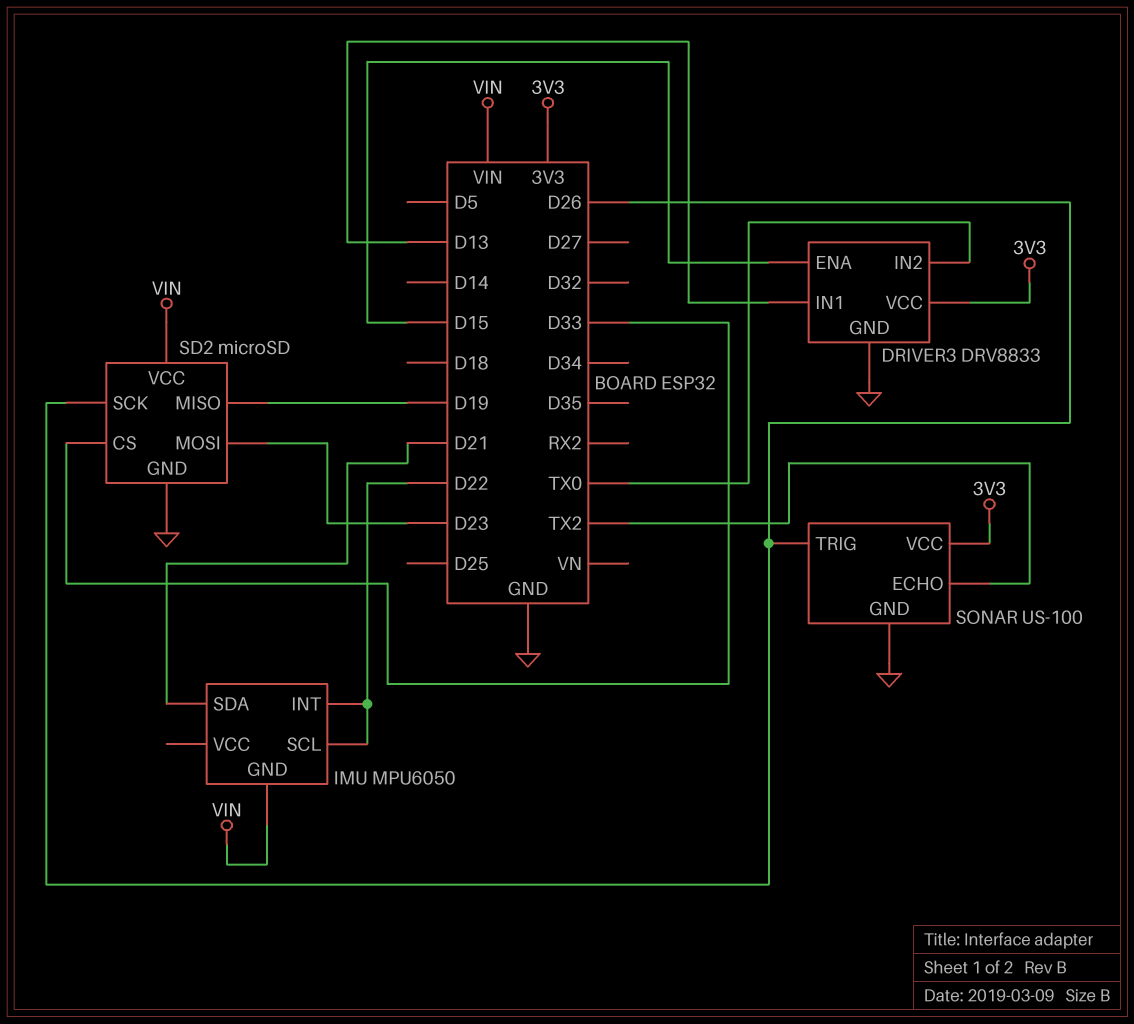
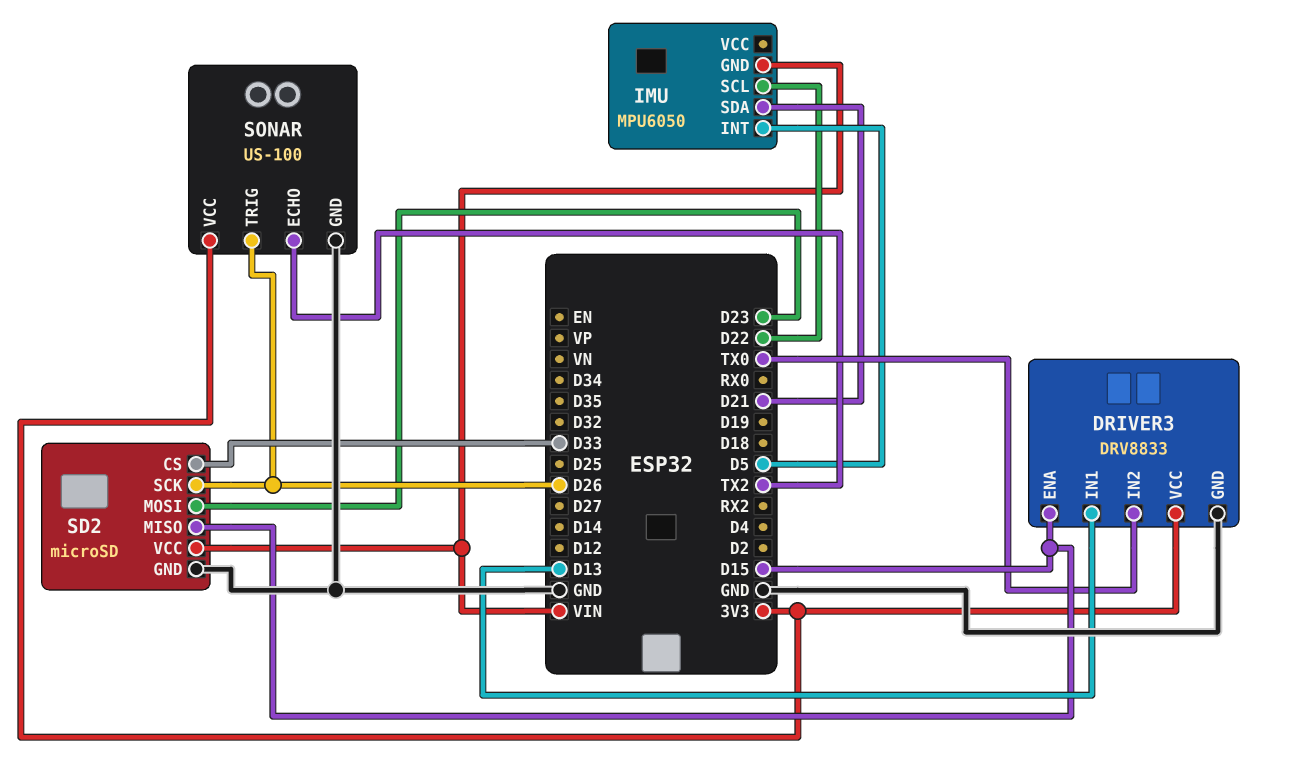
IMU pin INT: D22 -> D5
SD2 pin MISO: D19 -> D15

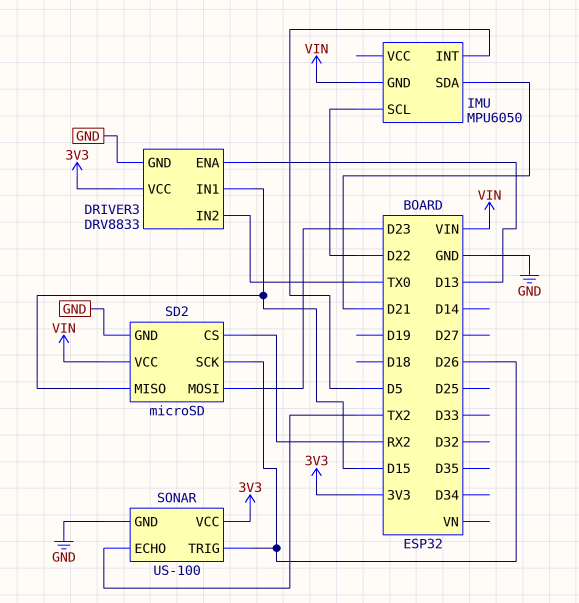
DRIVER3 pin ENA: D15 -> D13
DRIVER3 pin IN1: D13 -> D15
SD2 pin CS: D33 -> RX2

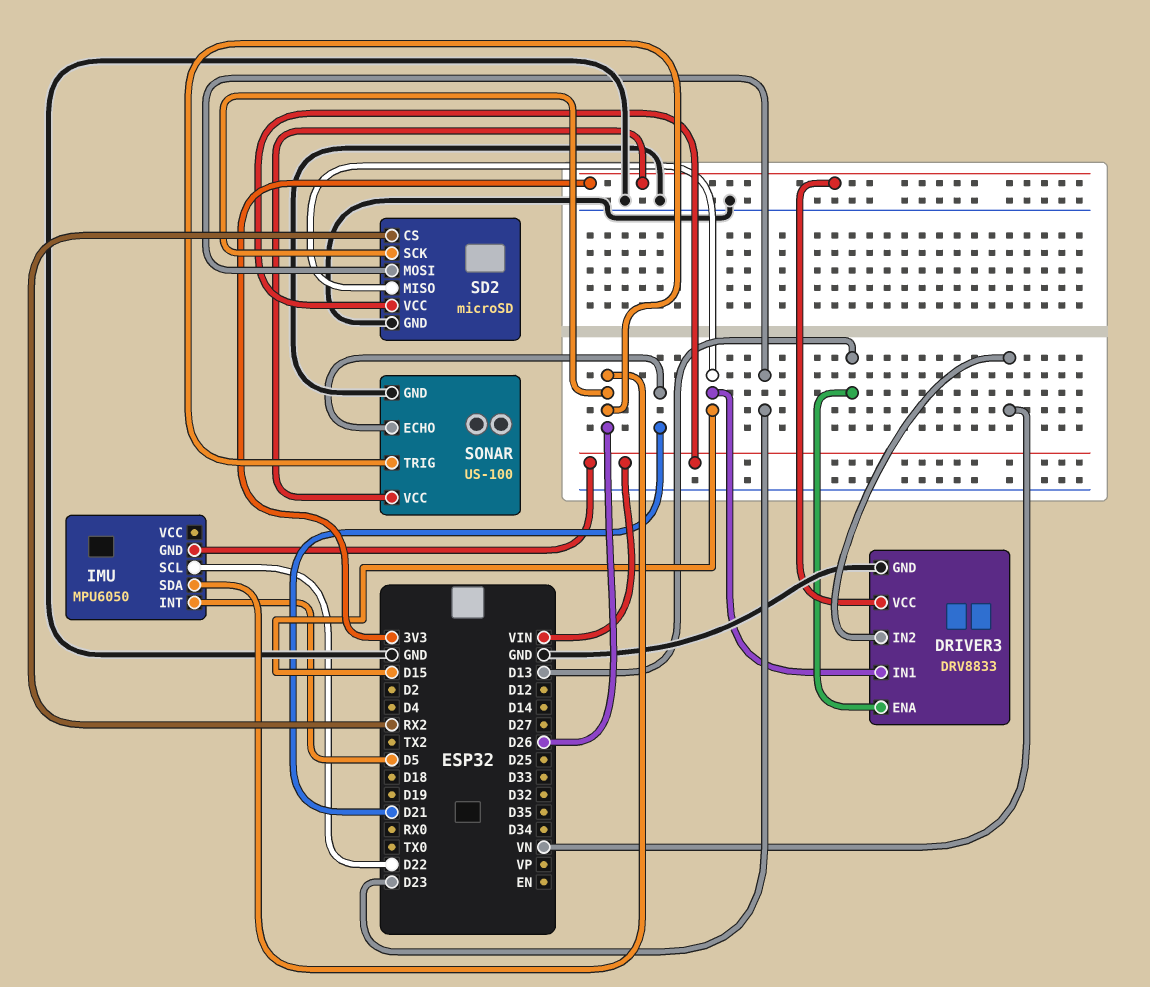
DRIVER3 pin IN2: TX0 -> VN
IMU pin SDA: D21 -> D26
SONAR pin ECHO: TX2 -> D21

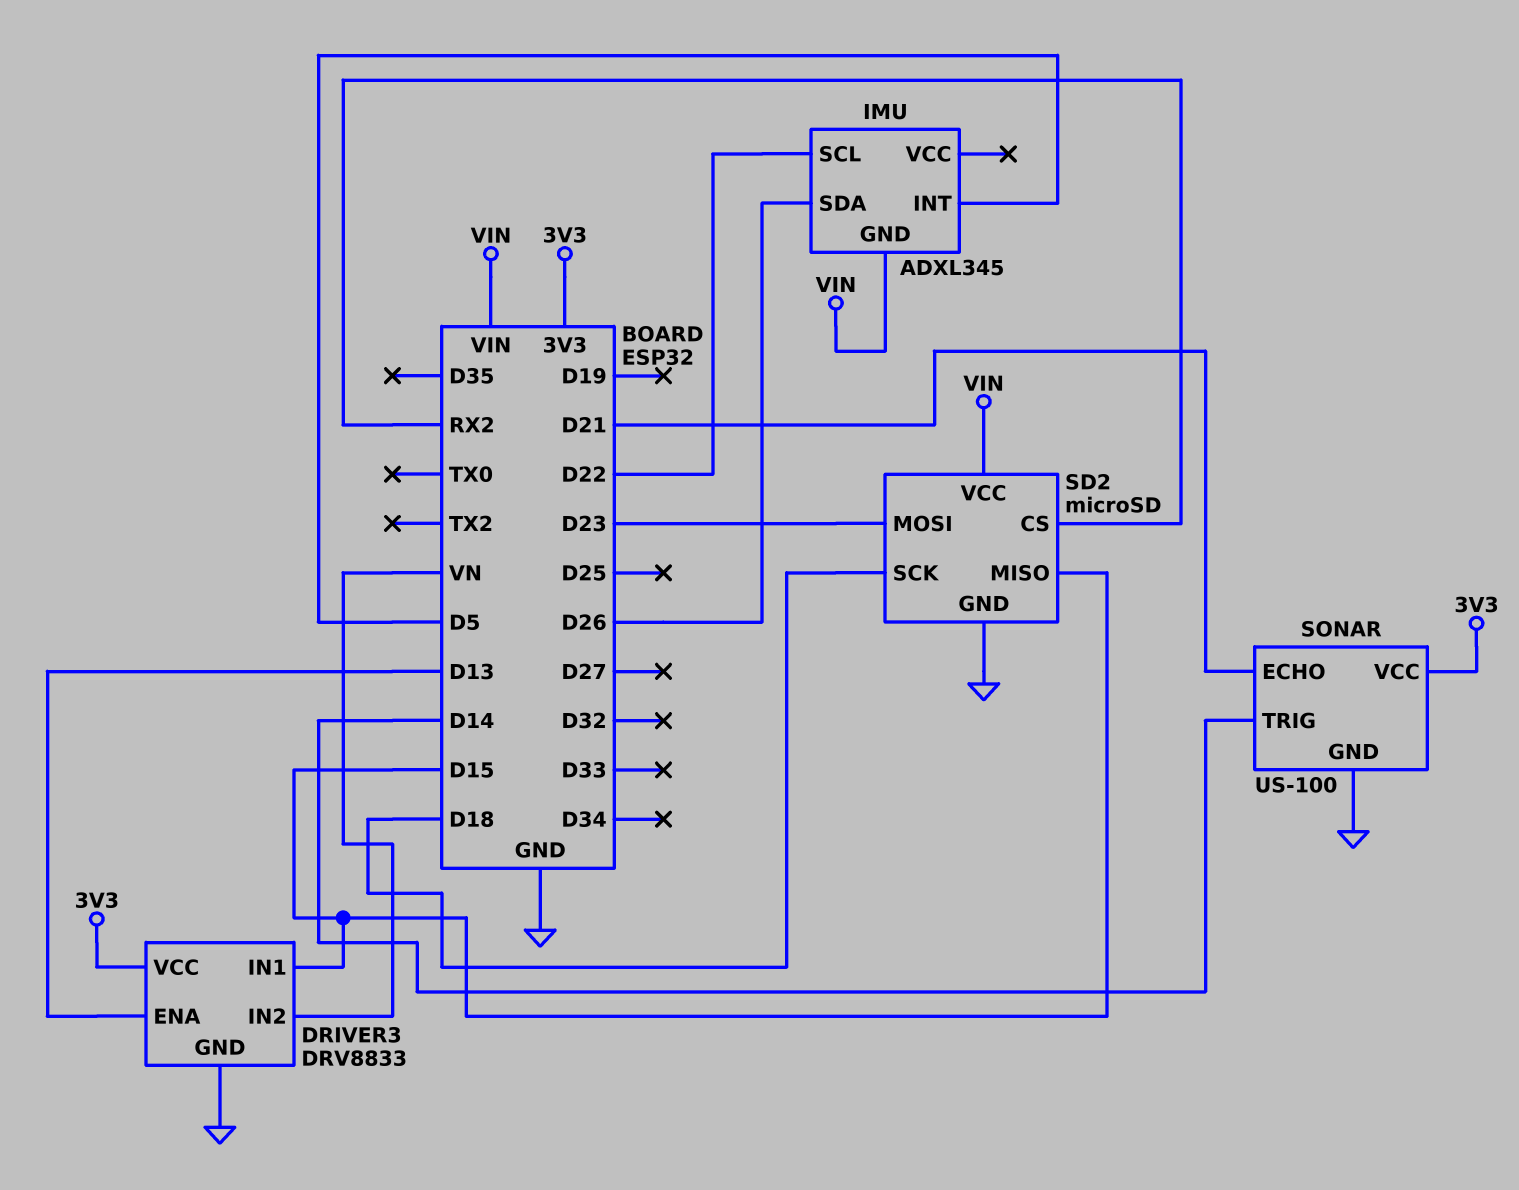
IMU: MPU6050 -> ADXL345
SD2 pin SCK: D26 -> D18
SONAR pin TRIG: D26 -> D14

